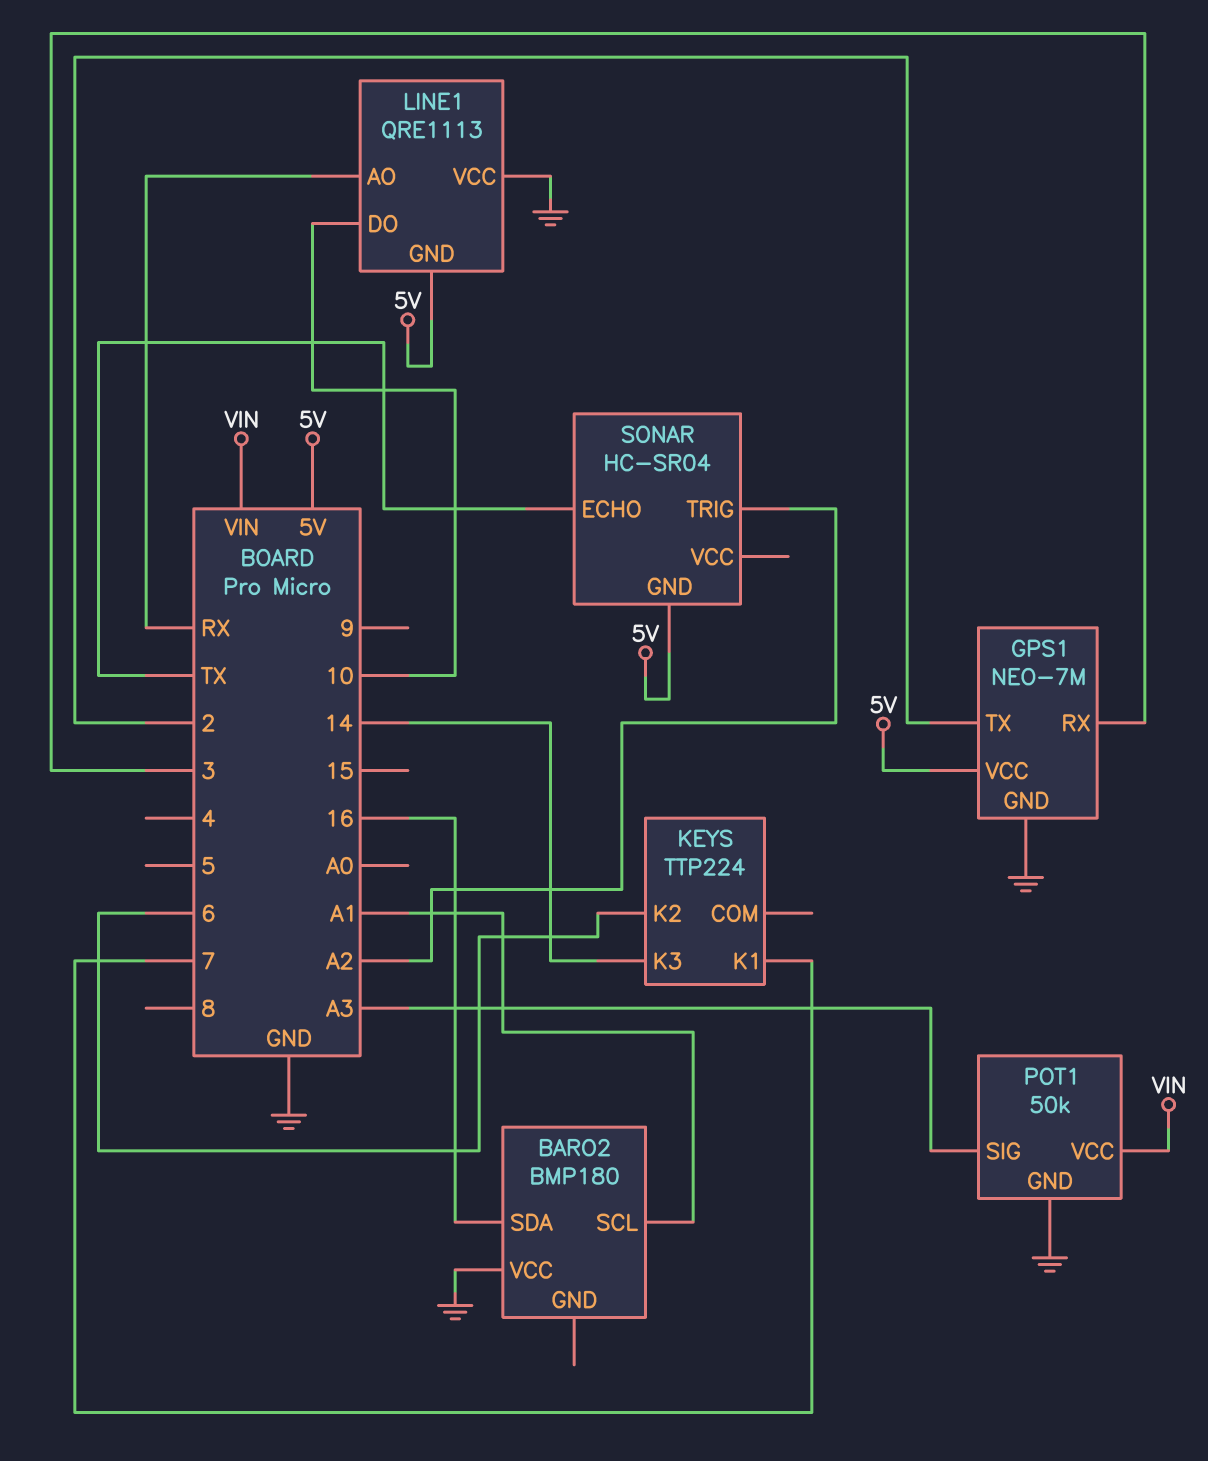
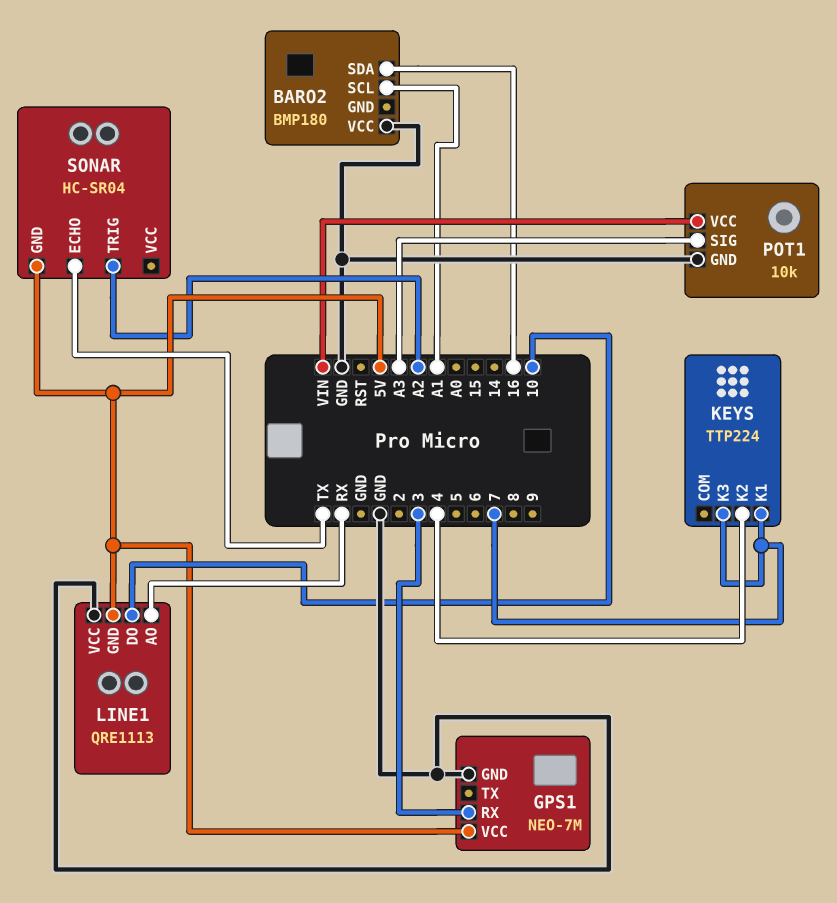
GPS1 pin TX: 2 -> none
KEYS pin K2: 6 -> 4
KEYS pin K3: 14 -> 7
POT1: 50k -> 10k

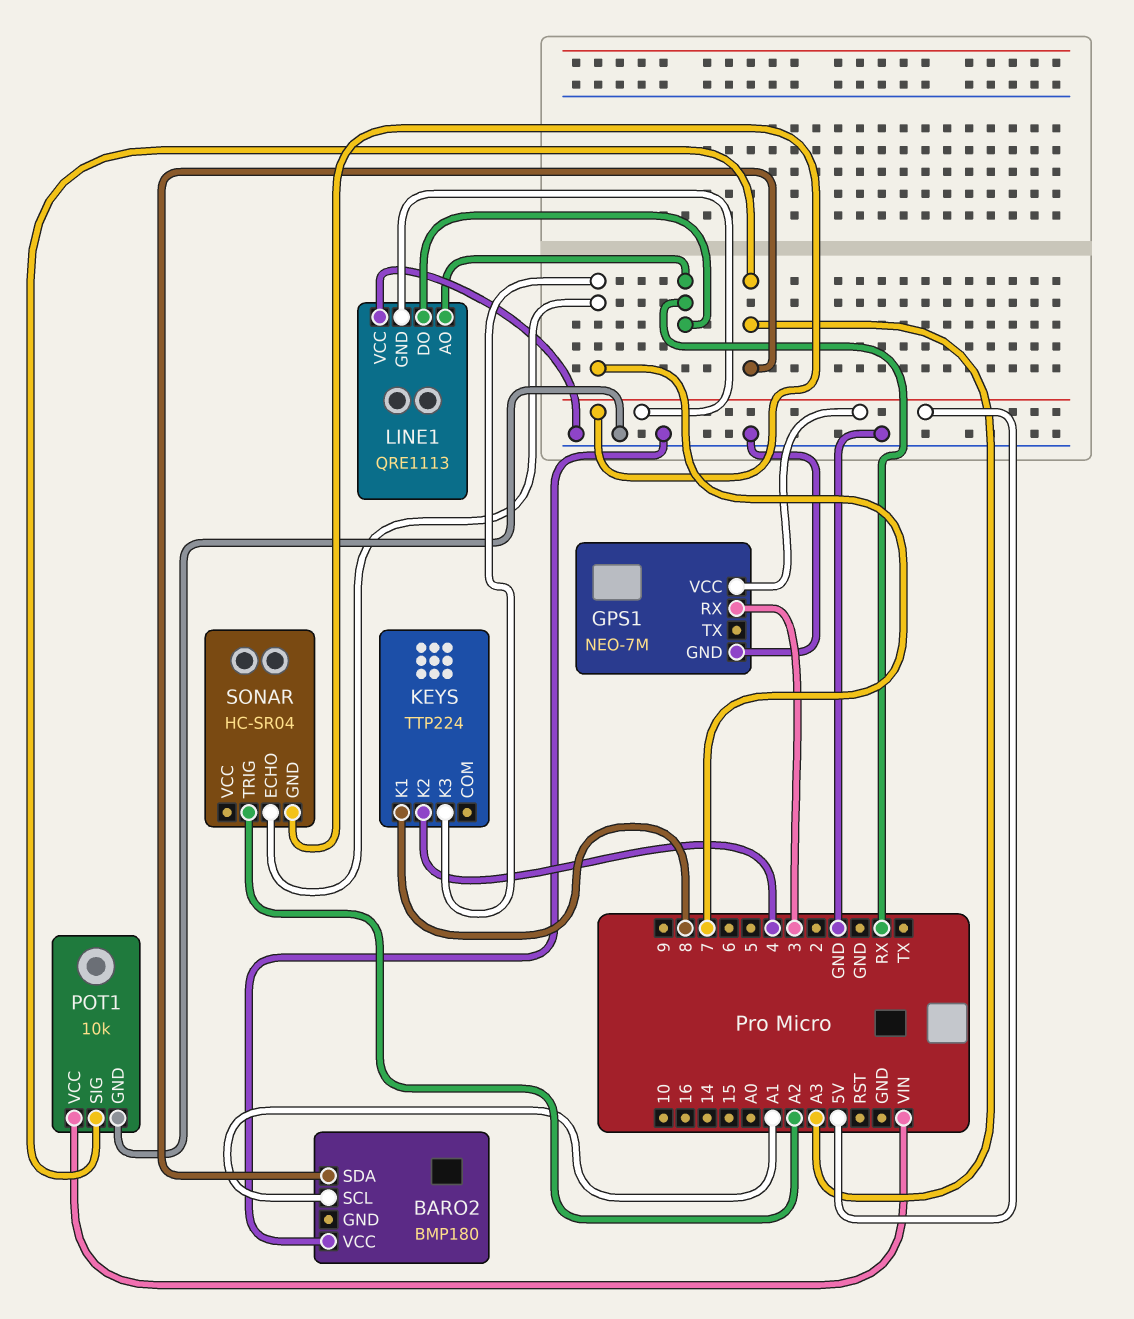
BARO2 pin SDA: 16 -> A3
KEYS pin K1: 7 -> 8
LINE1 pin DO: 10 -> RX
SONAR pin ECHO: TX -> 7

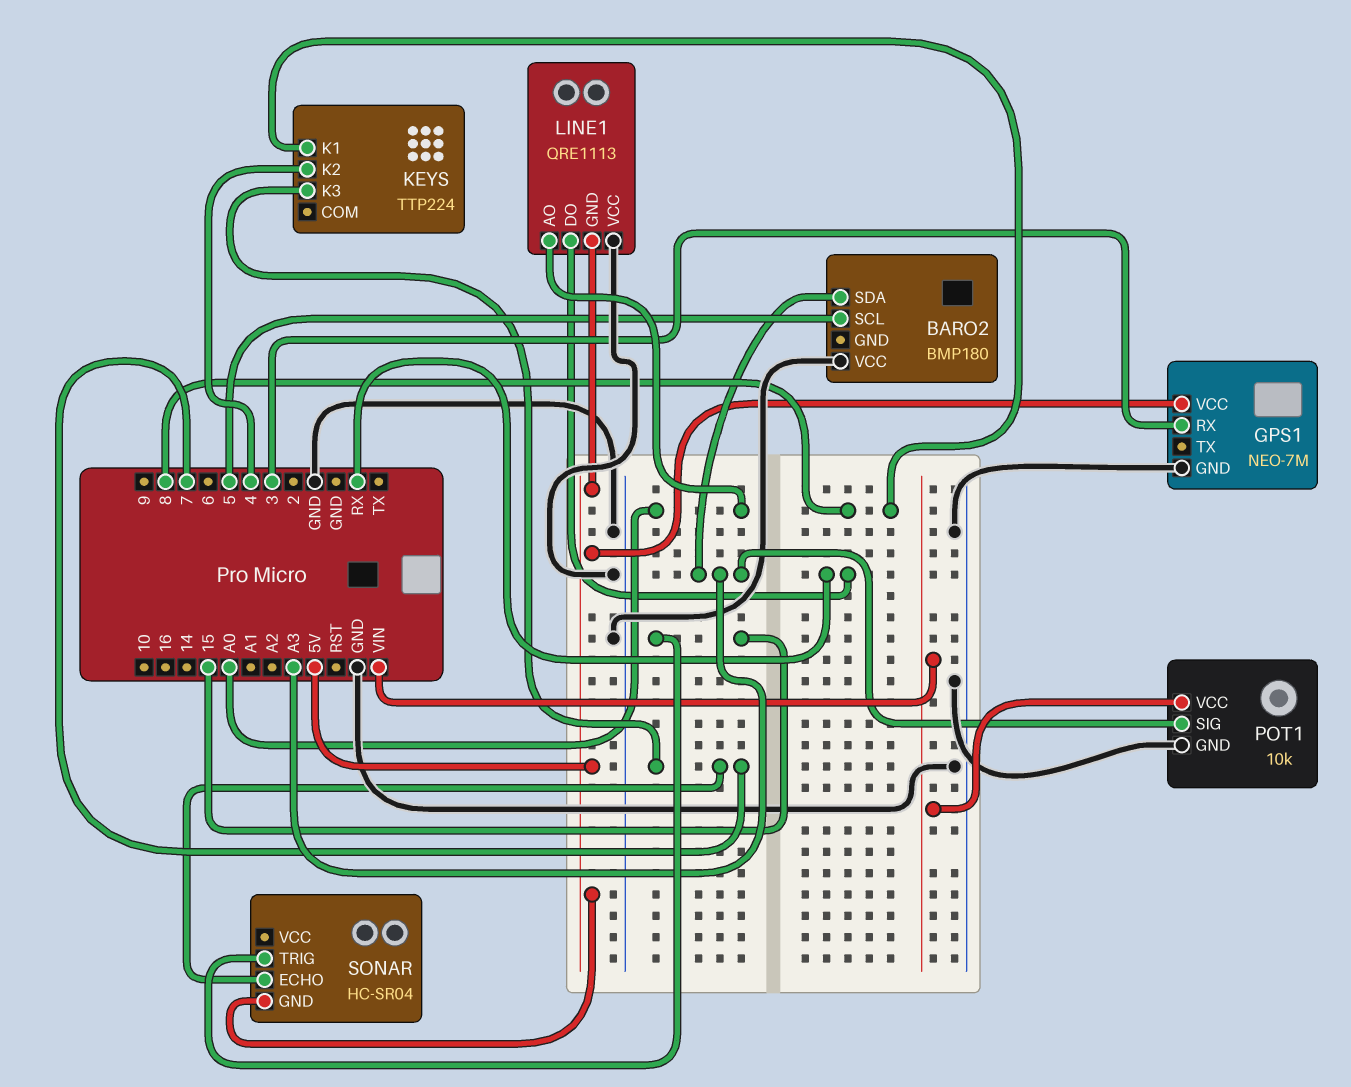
BARO2 pin SCL: A1 -> 5
LINE1 pin AO: RX -> A0
SONAR pin TRIG: A2 -> 15

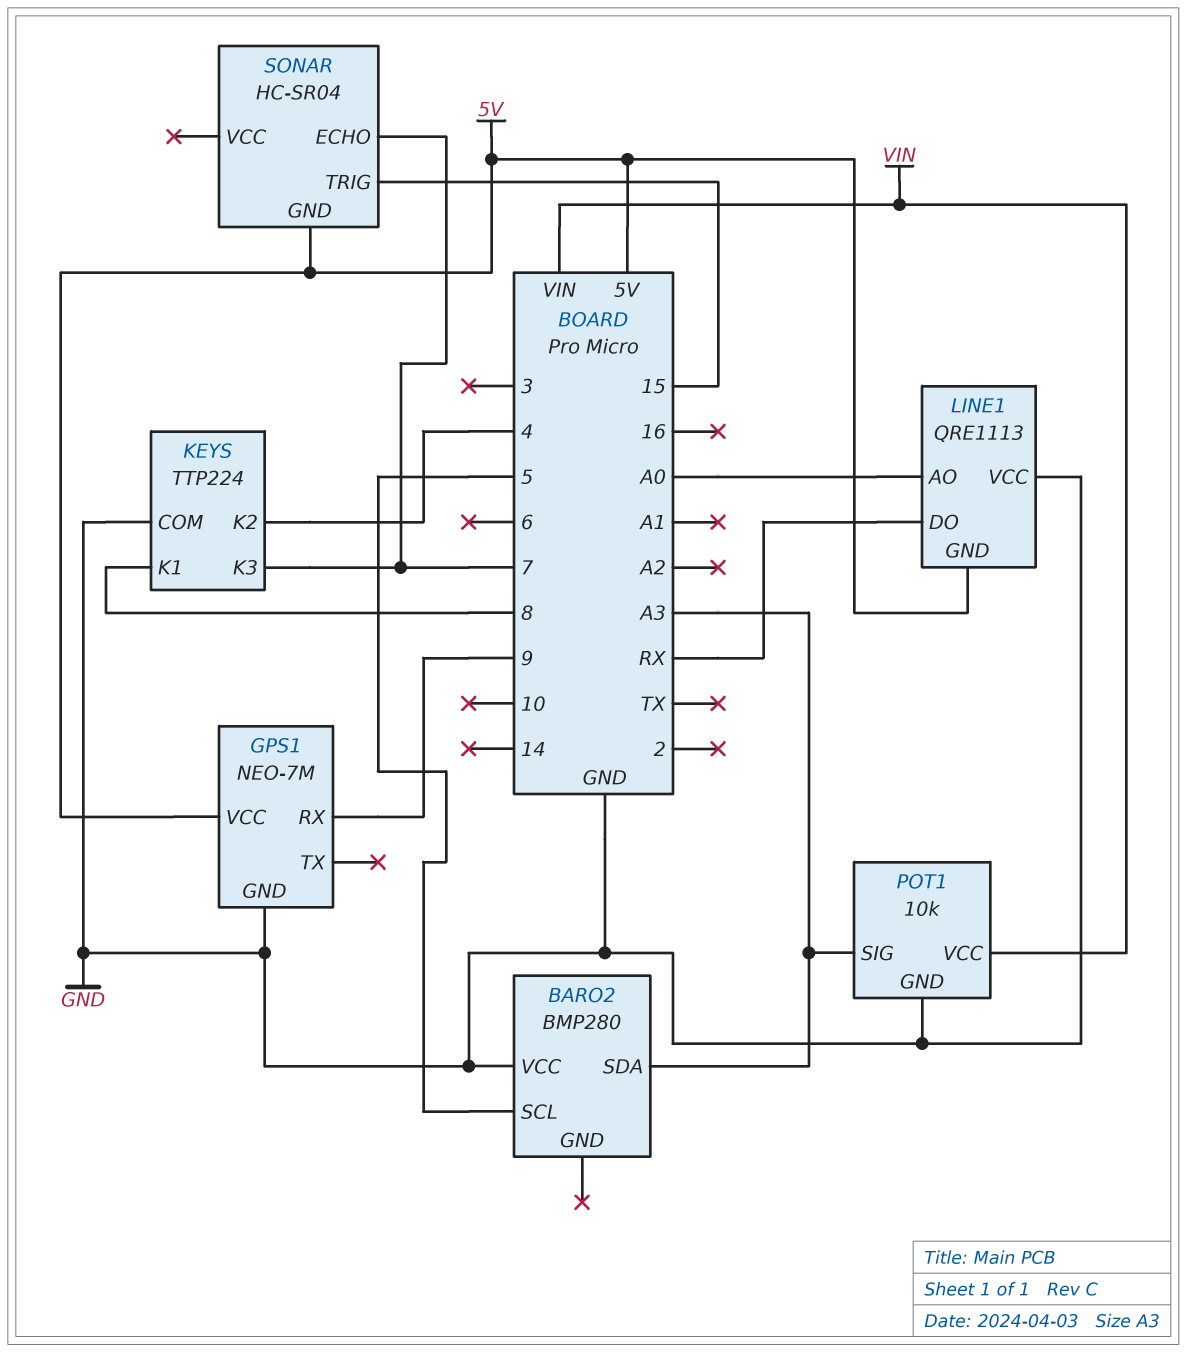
BARO2: BMP180 -> BMP280
GPS1 pin RX: 3 -> 9
KEYS pin COM: none -> GND

